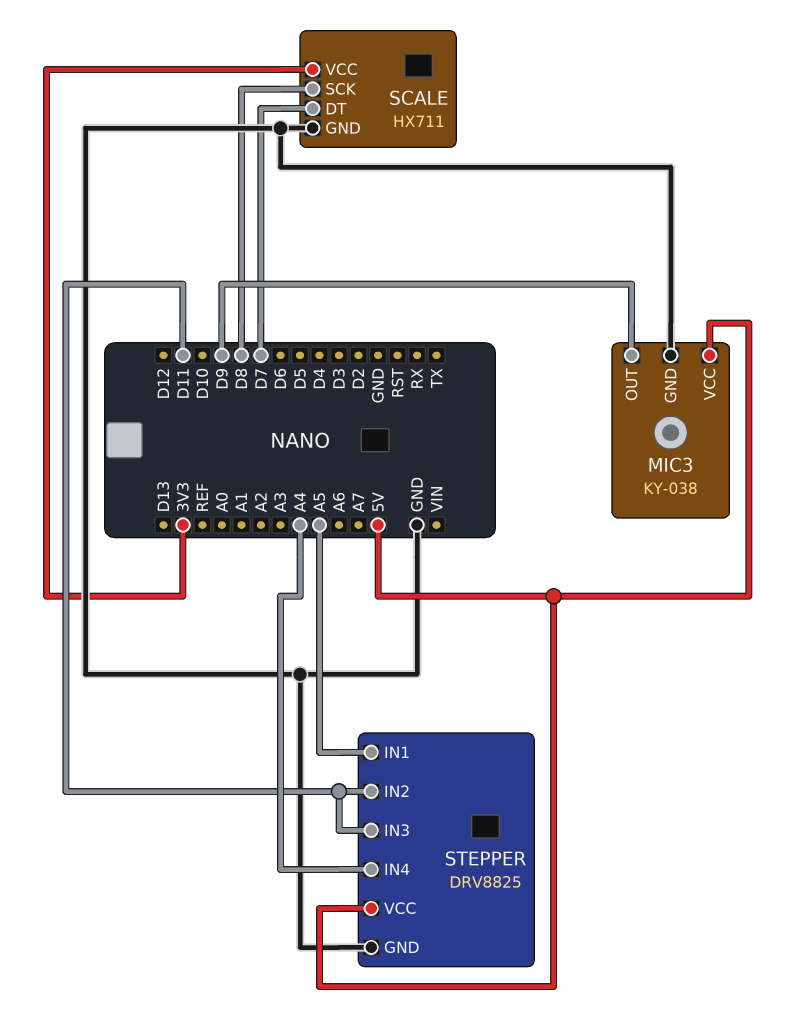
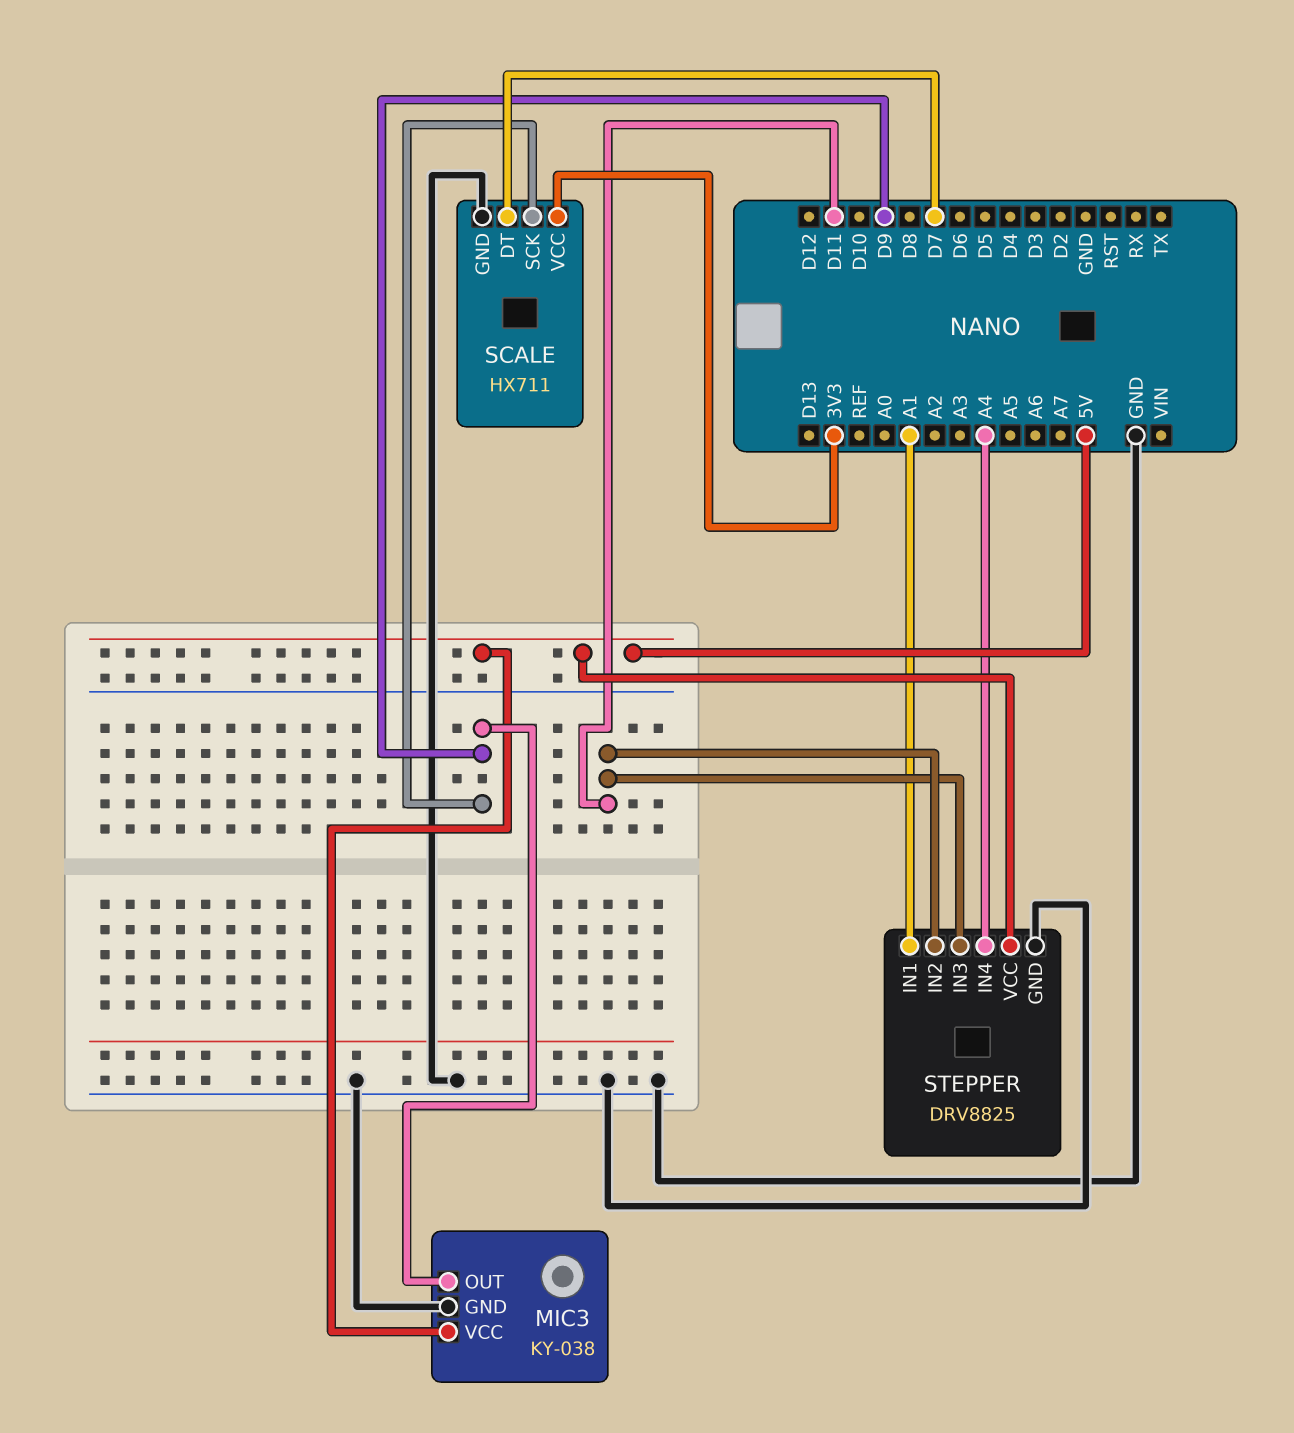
SCALE pin SCK: D8 -> D9
STEPPER pin IN1: A5 -> A1

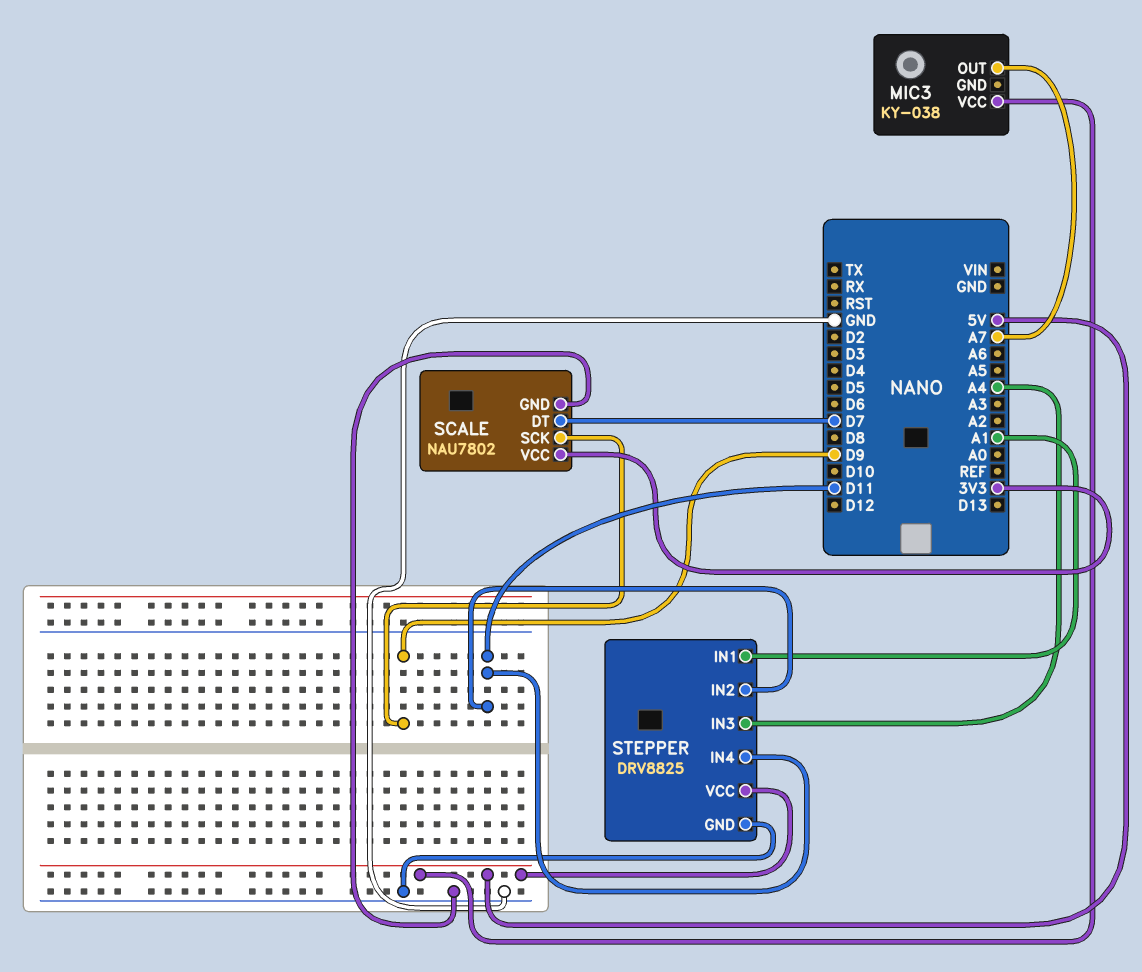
MIC3 pin GND: GND -> none
MIC3 pin OUT: D9 -> A7
SCALE: HX711 -> NAU7802
STEPPER pin IN3: D11 -> A4
STEPPER pin IN4: A4 -> D11

